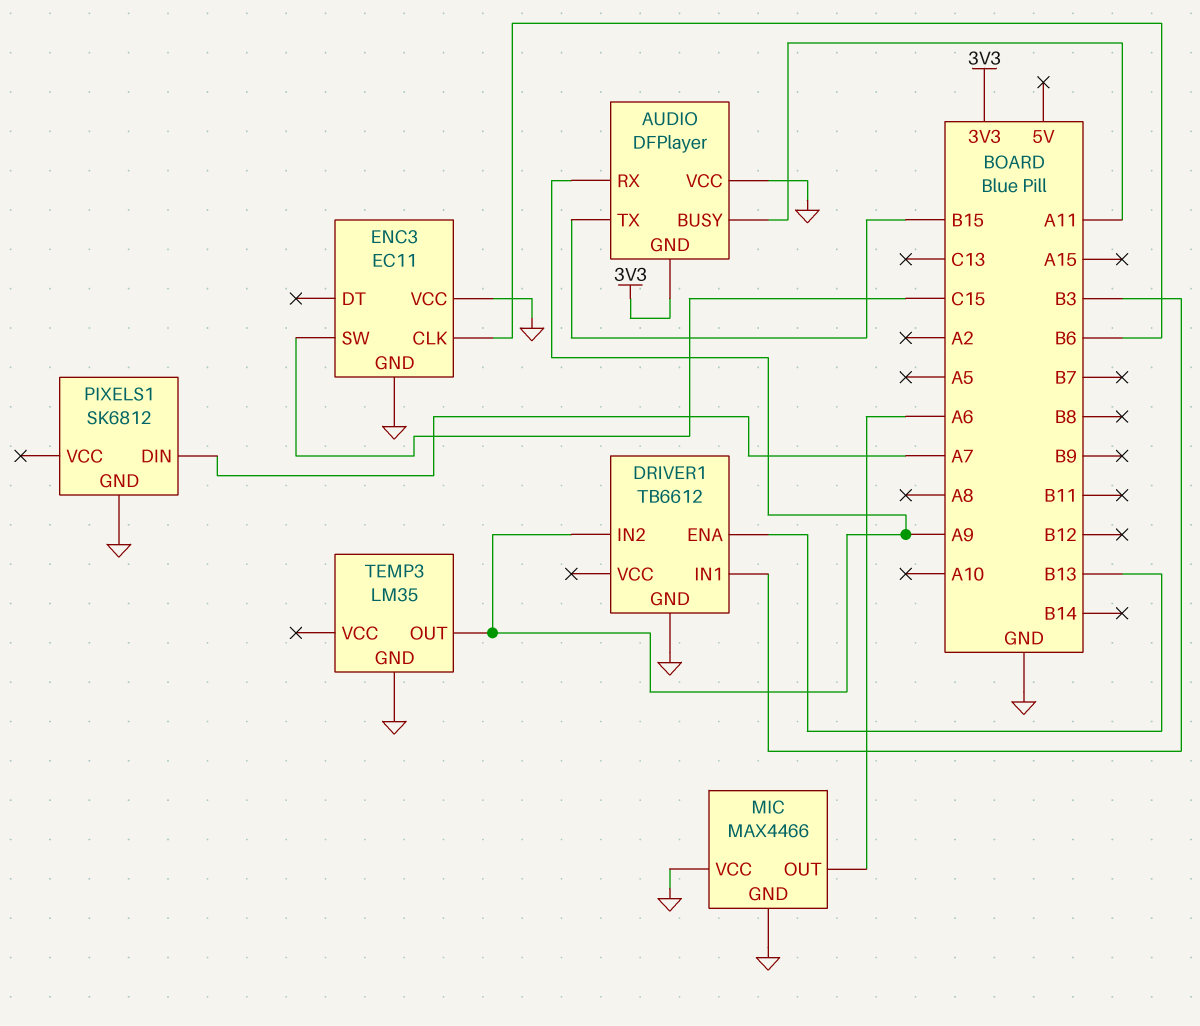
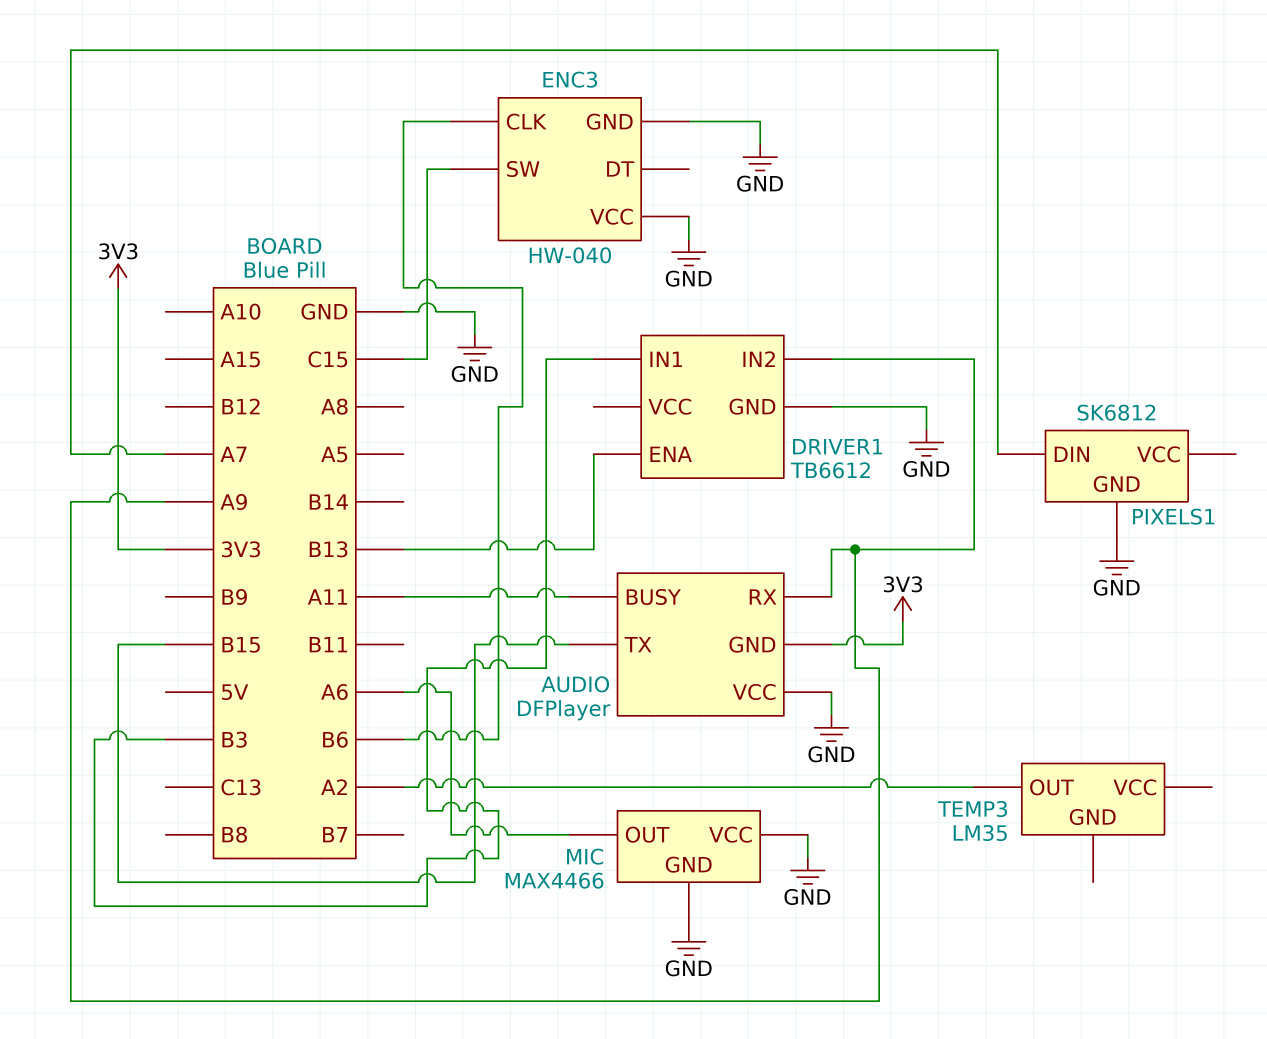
ENC3: EC11 -> HW-040
TEMP3 pin GND: GND -> none
TEMP3 pin OUT: A9 -> A2

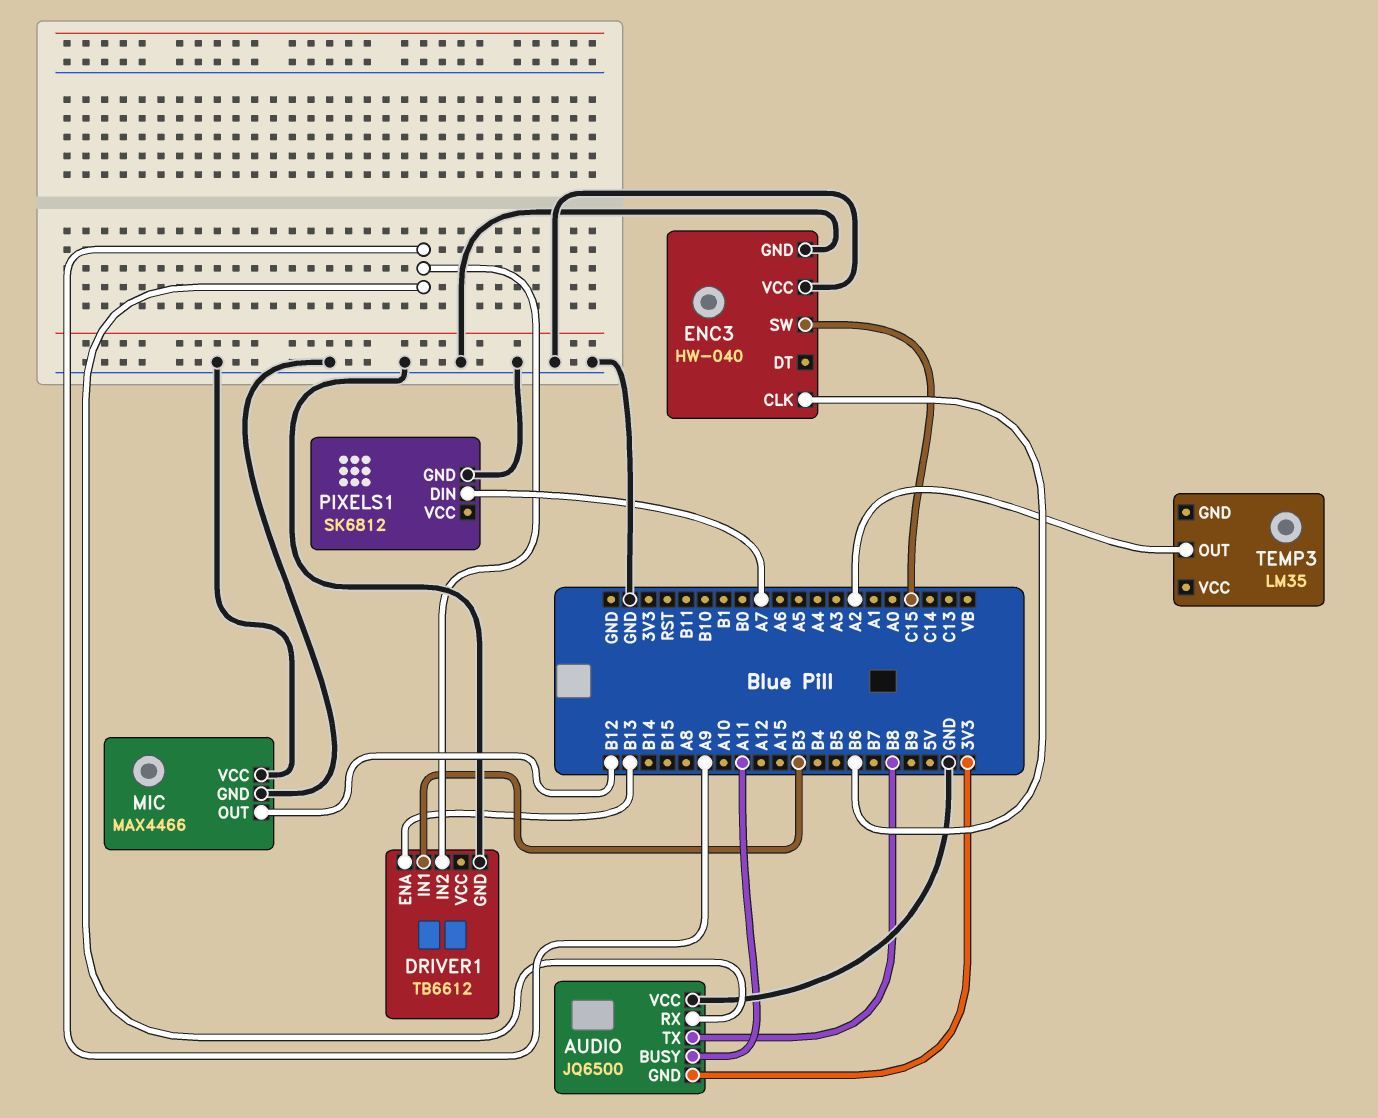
AUDIO: DFPlayer -> JQ6500
AUDIO pin TX: B15 -> B8
MIC pin OUT: A6 -> B12

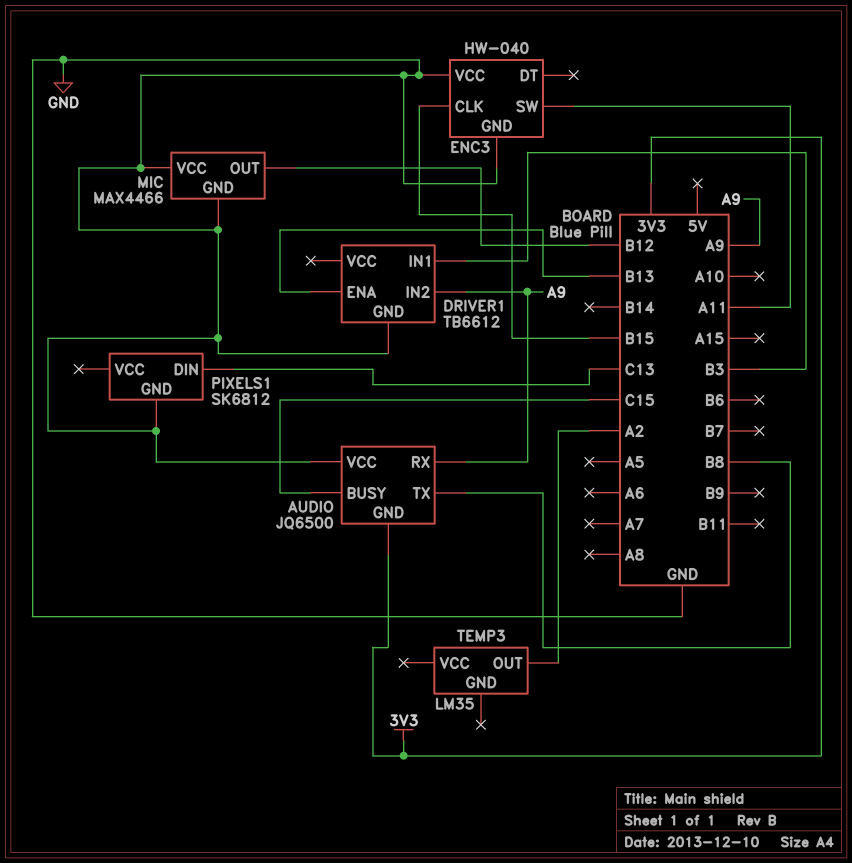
AUDIO pin BUSY: A11 -> C15
ENC3 pin CLK: B6 -> B15
ENC3 pin SW: C15 -> A11
PIXELS1 pin DIN: A7 -> C13

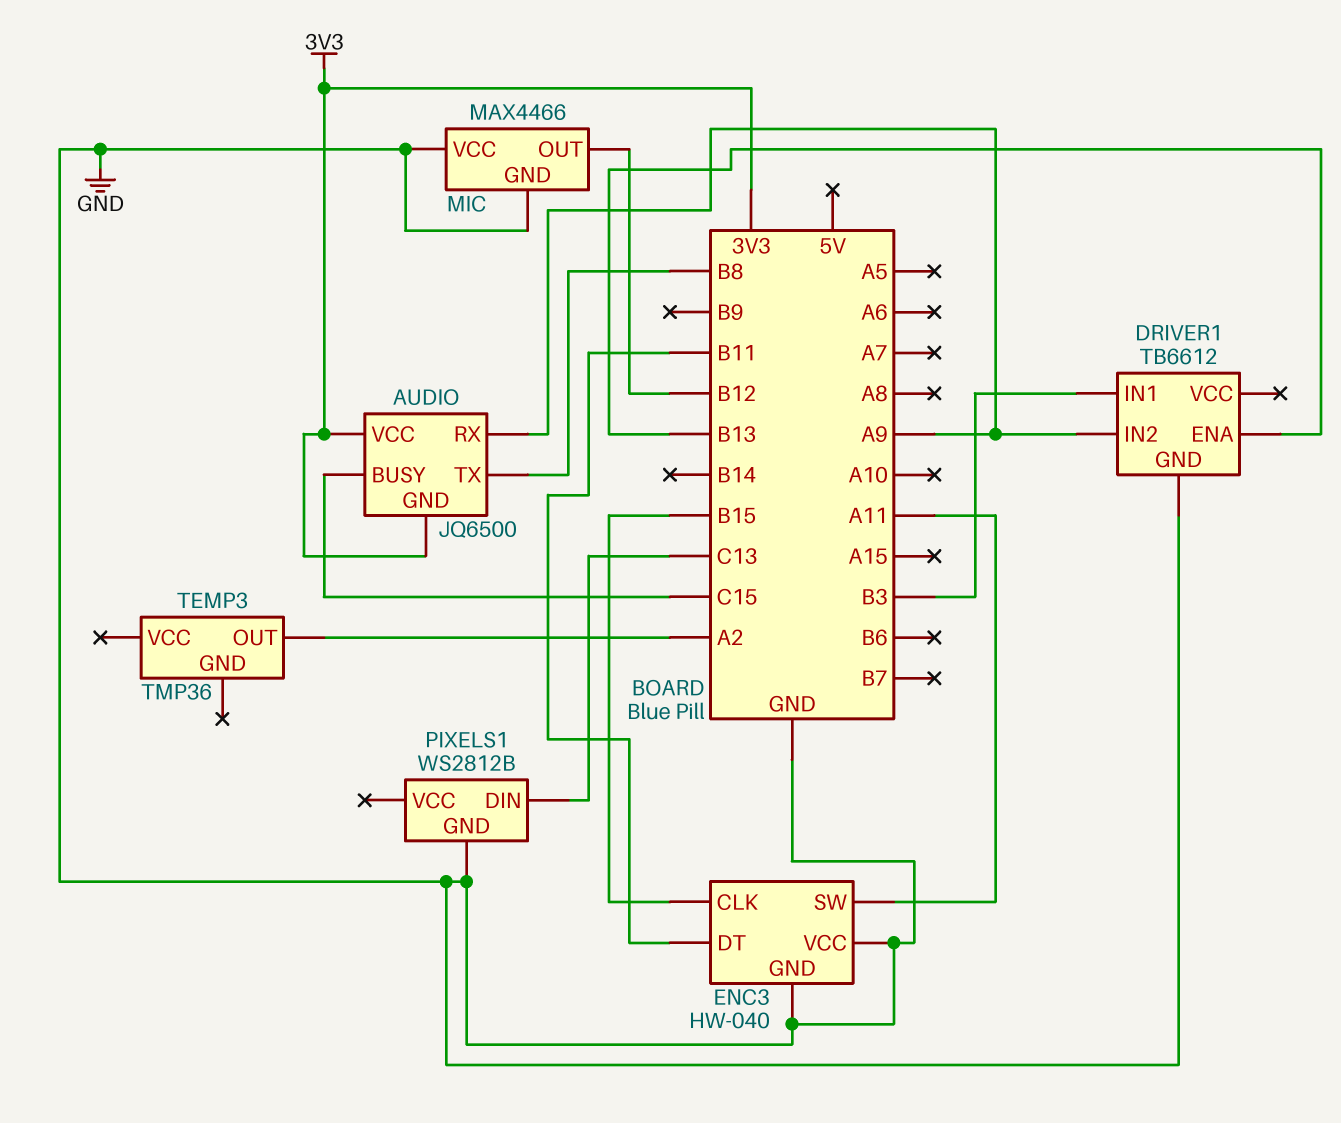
AUDIO pin VCC: GND -> 3V3
ENC3 pin DT: none -> B11
PIXELS1: SK6812 -> WS2812B
TEMP3: LM35 -> TMP36

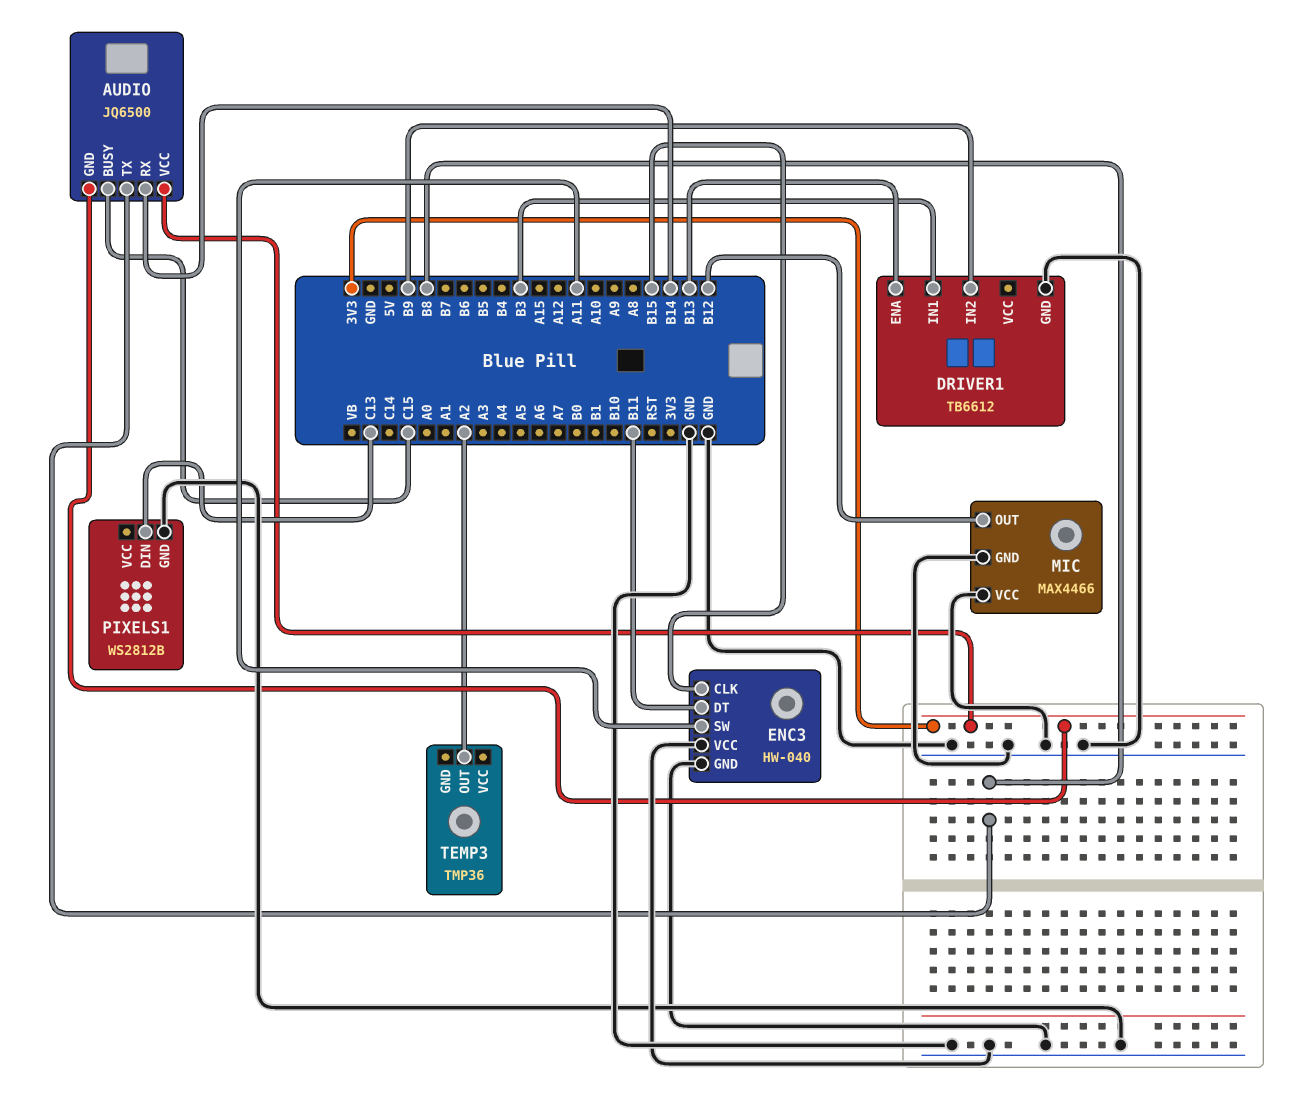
AUDIO pin RX: A9 -> B14
DRIVER1 pin IN2: A9 -> B9

